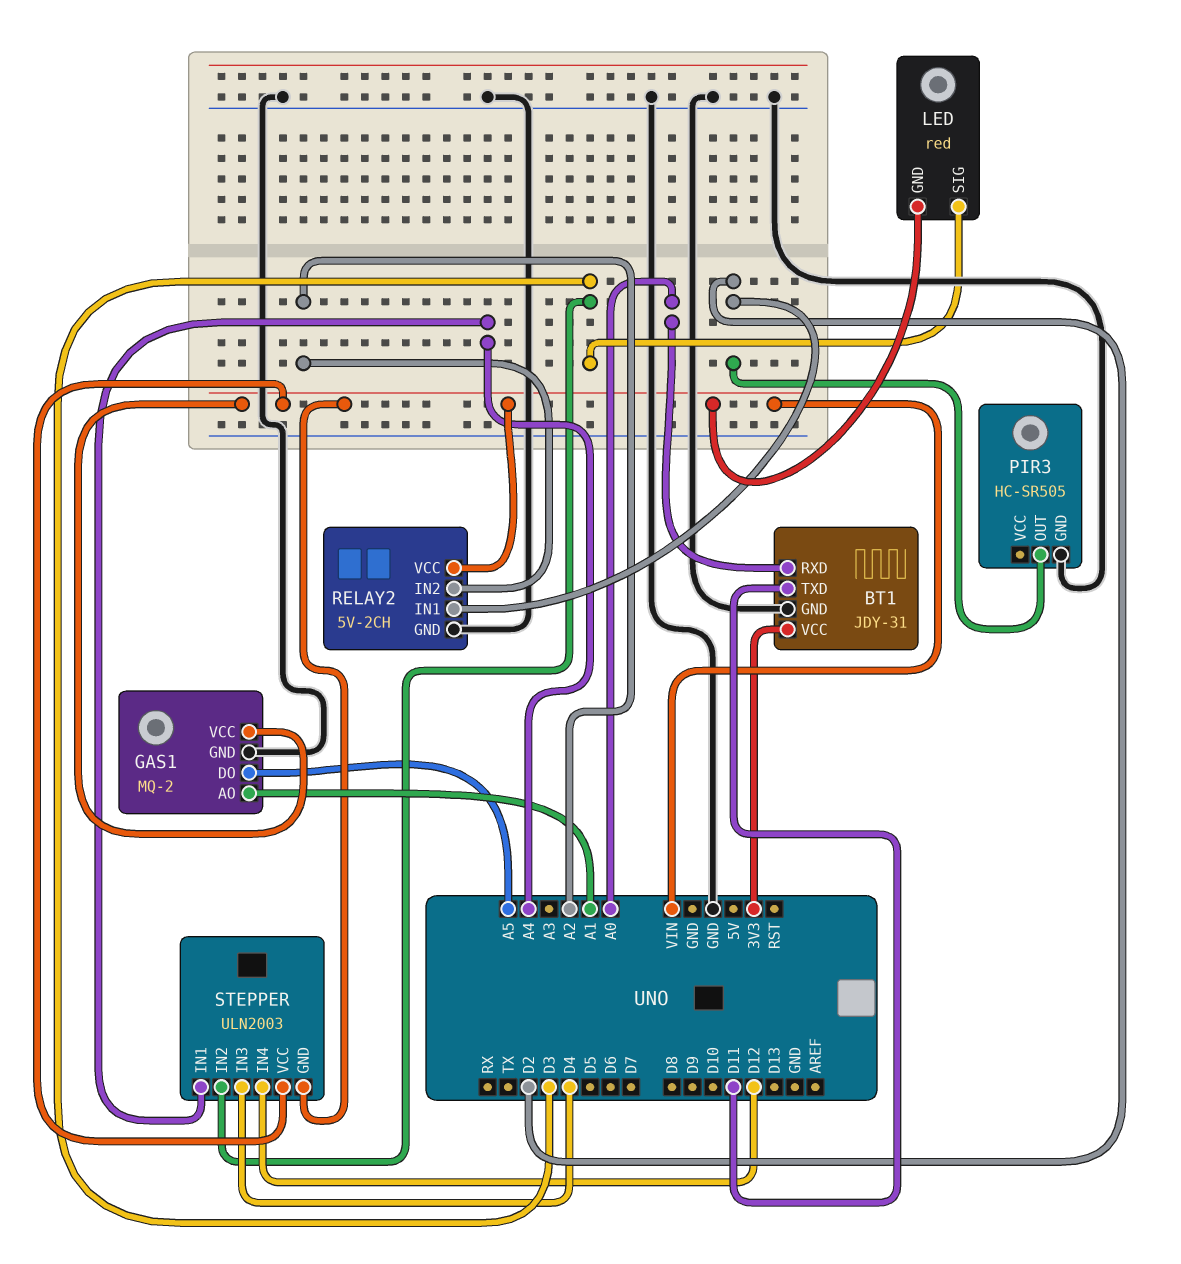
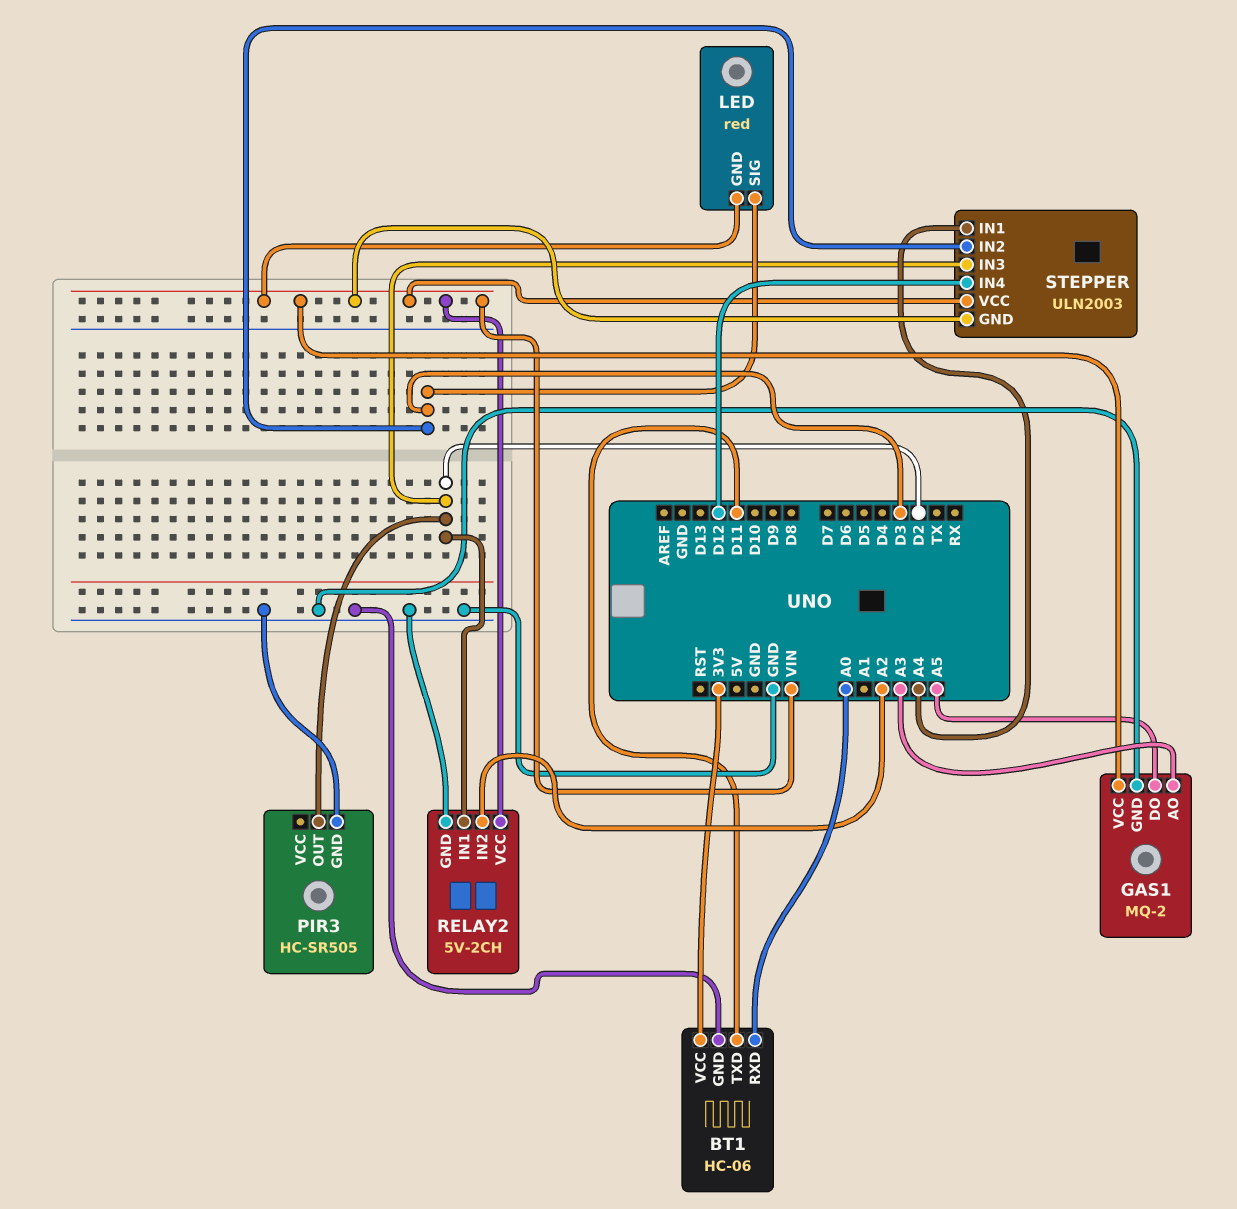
BT1: JDY-31 -> HC-06
GAS1 pin AO: A1 -> A3
STEPPER pin IN3: D4 -> D2

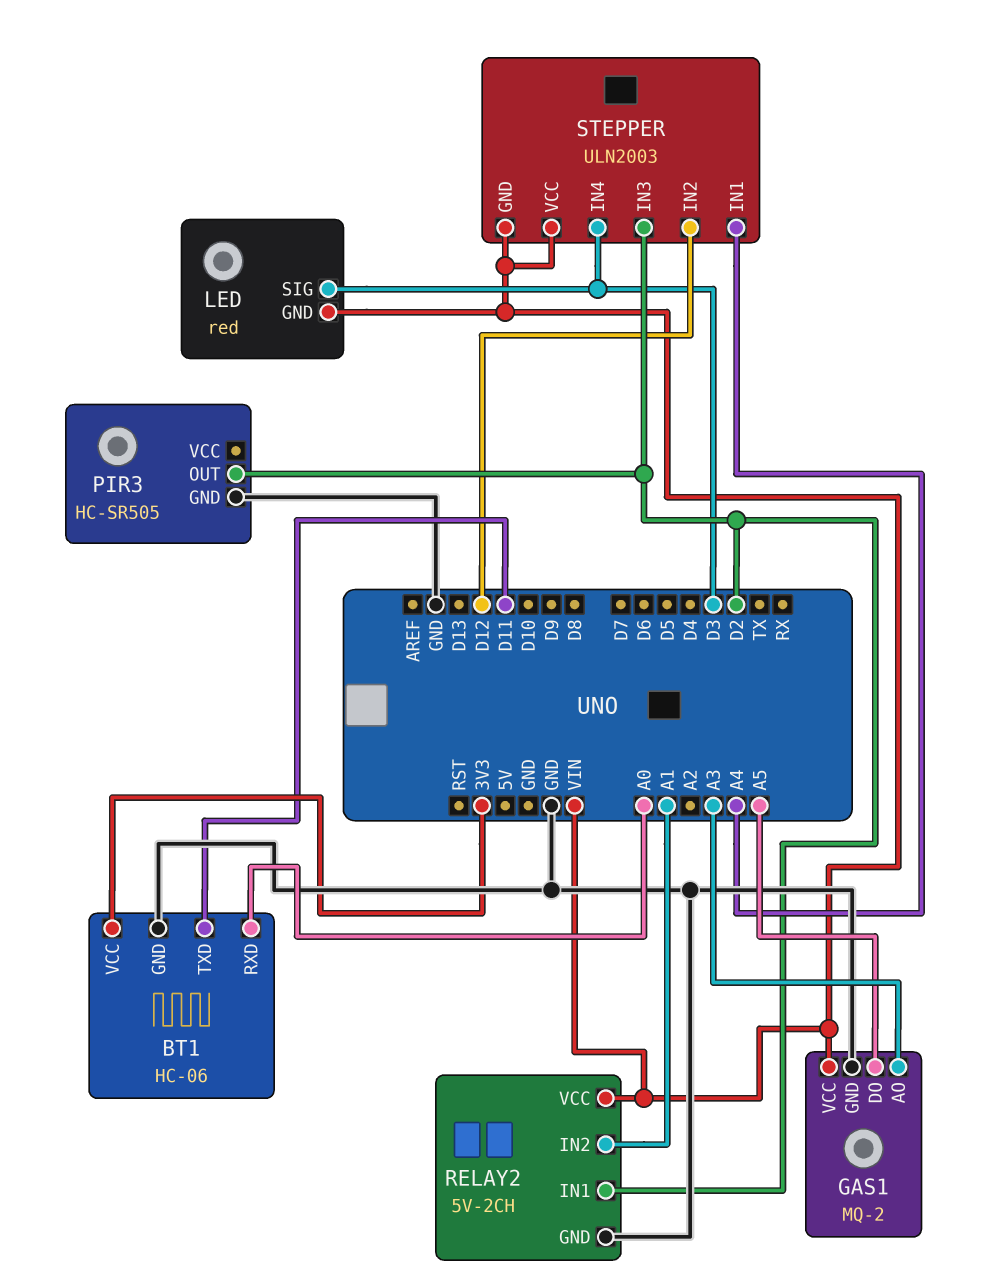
RELAY2 pin IN2: A2 -> A1
STEPPER pin IN2: D3 -> D12
STEPPER pin IN4: D12 -> D3

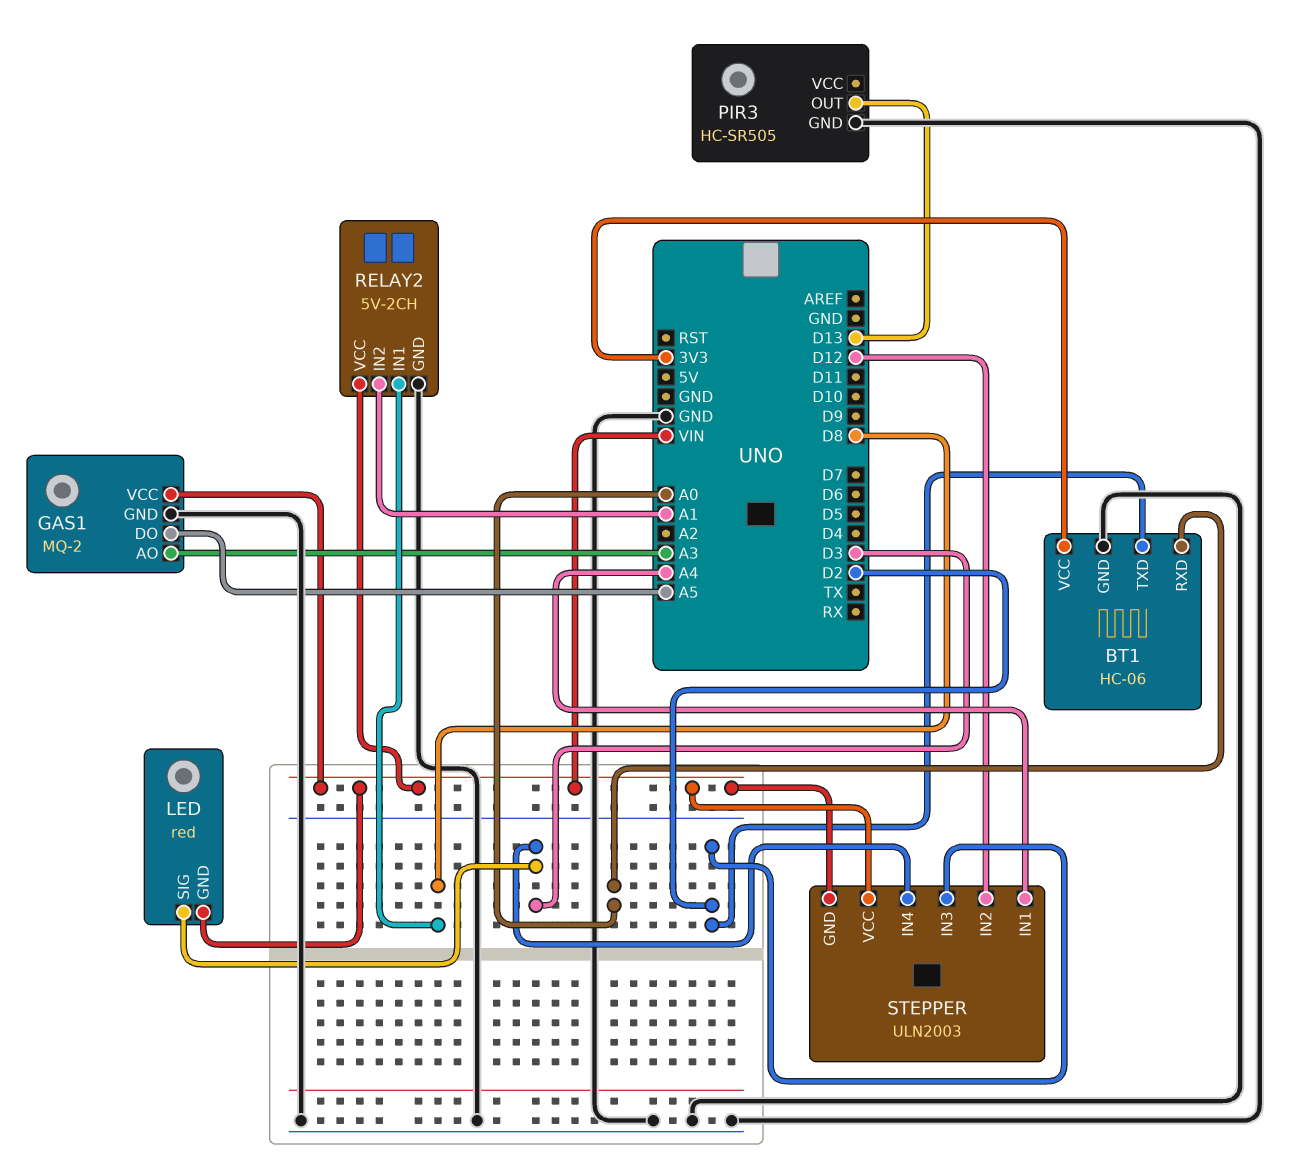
BT1 pin TXD: D11 -> D2
PIR3 pin OUT: D2 -> D13
RELAY2 pin IN1: D2 -> D8

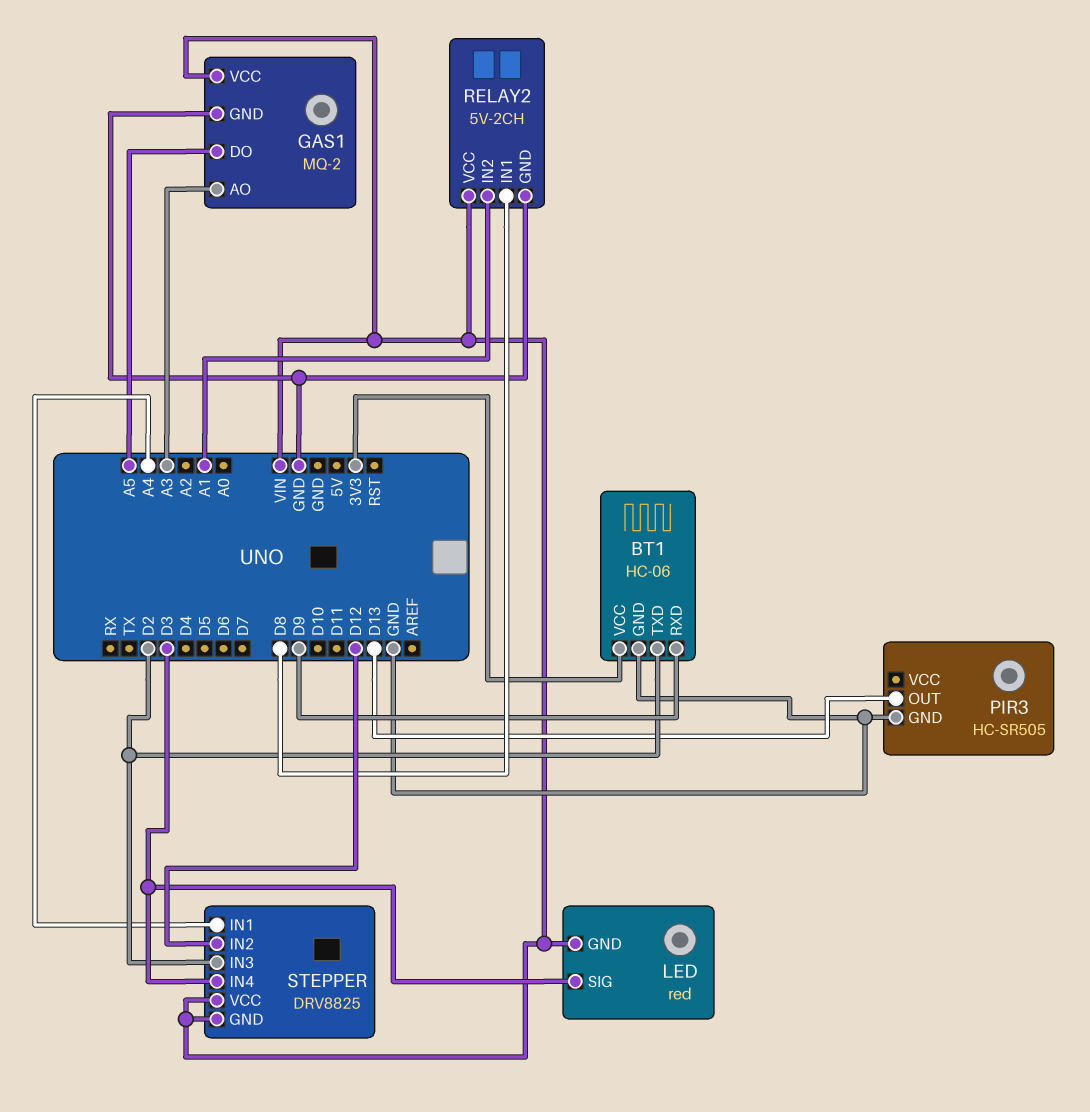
BT1 pin RXD: A0 -> D9
STEPPER: ULN2003 -> DRV8825

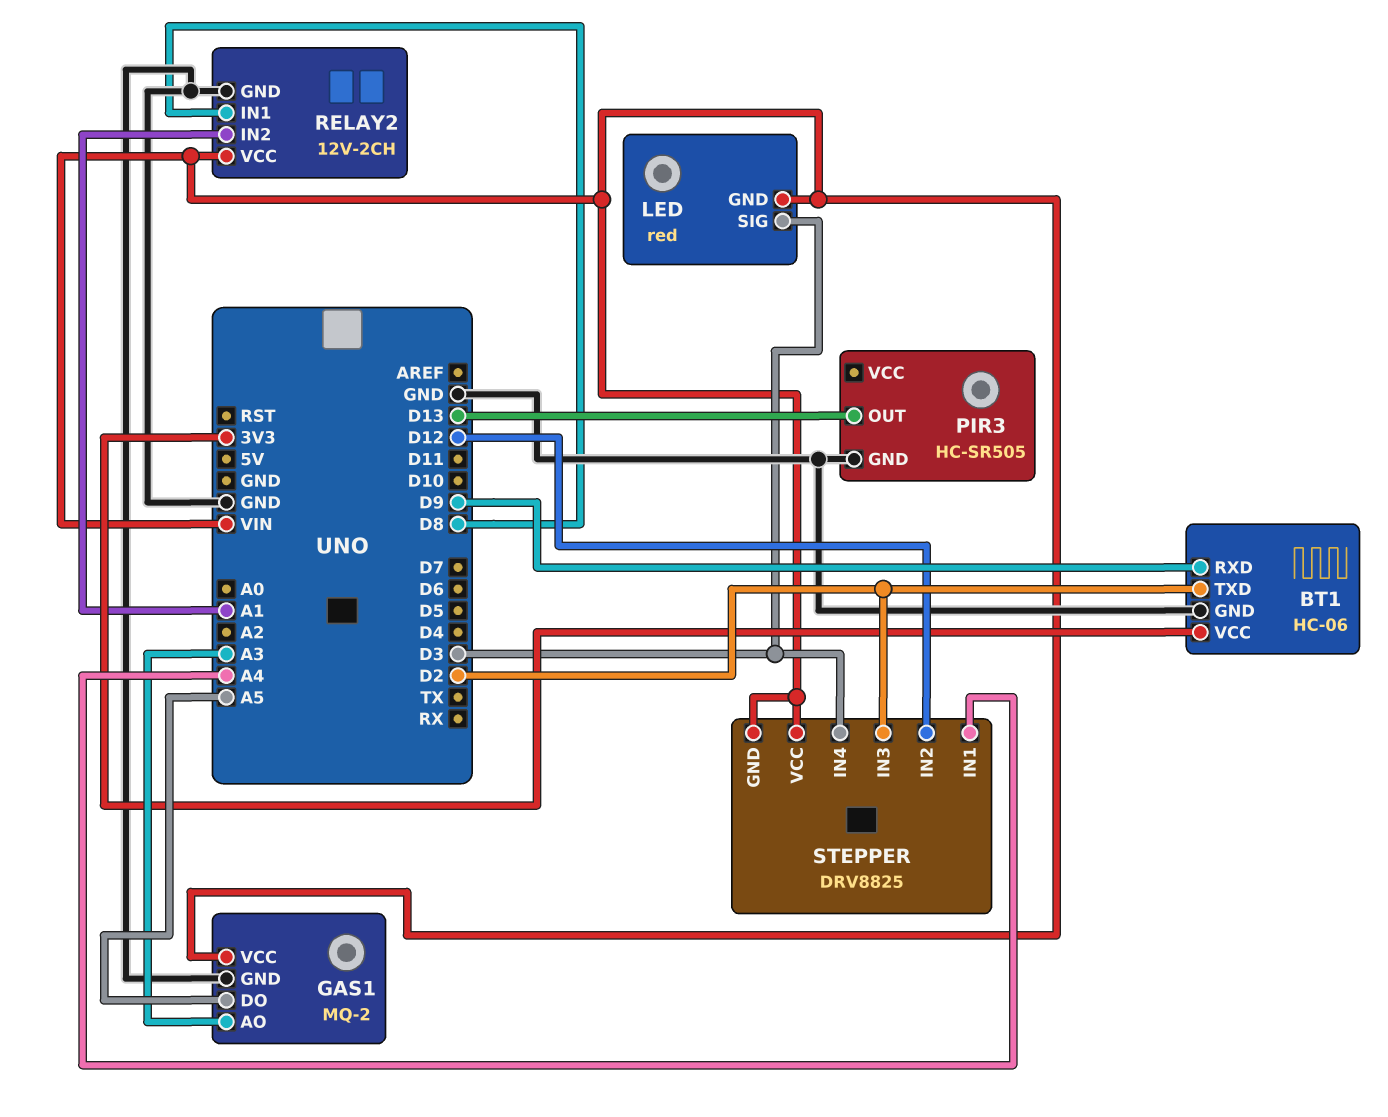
RELAY2: 5V-2CH -> 12V-2CH

